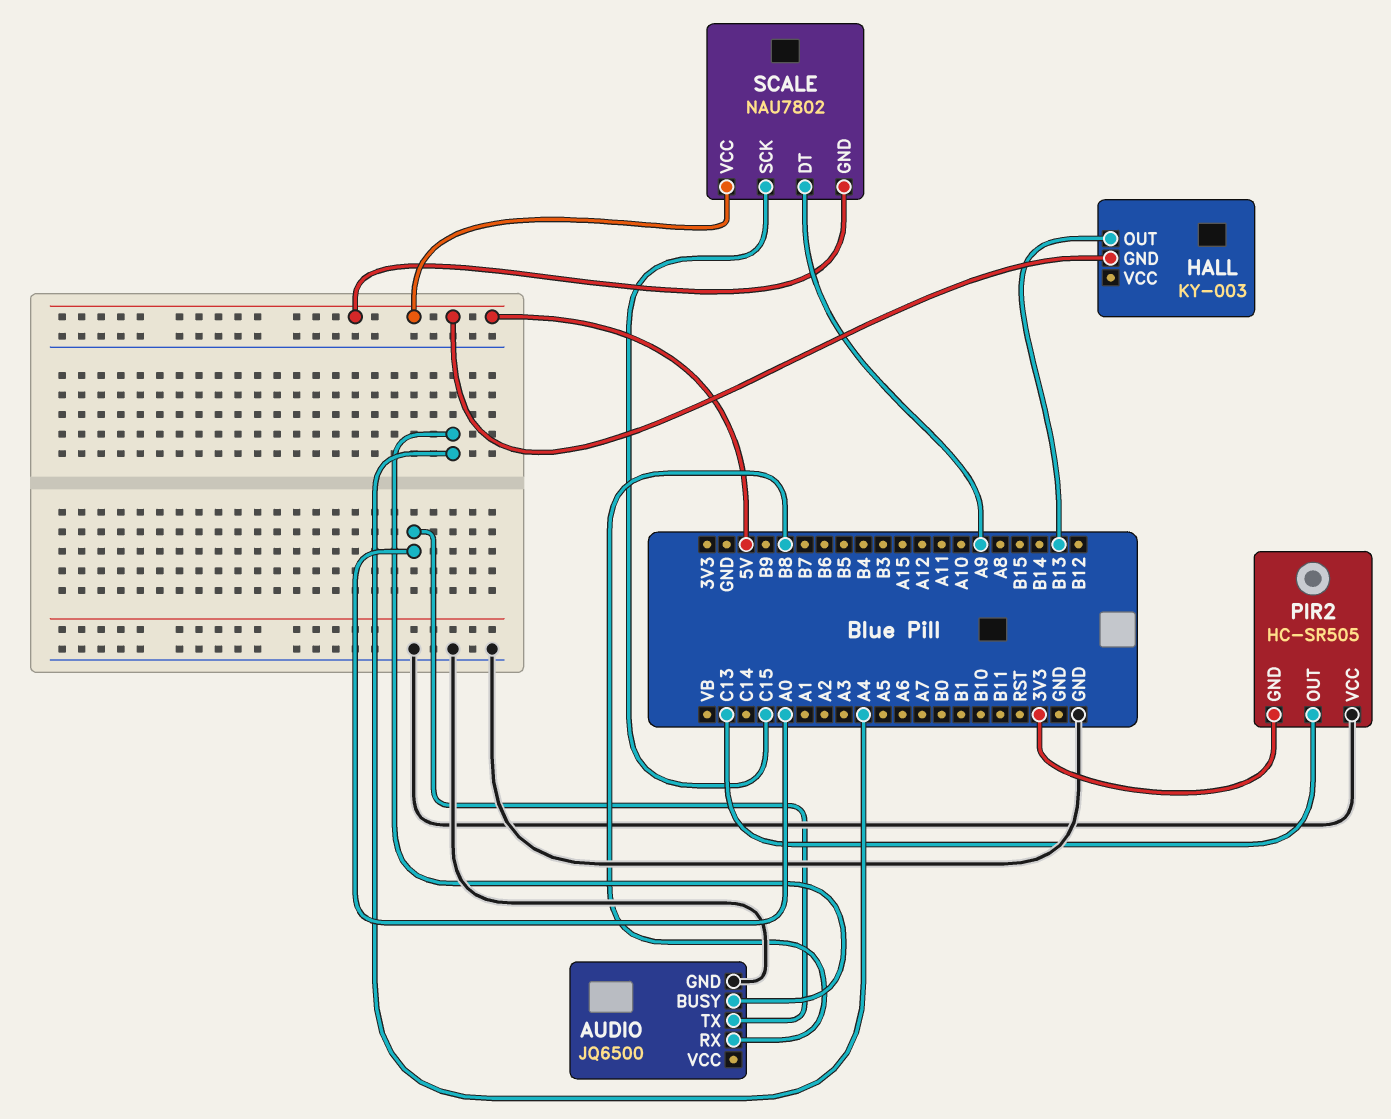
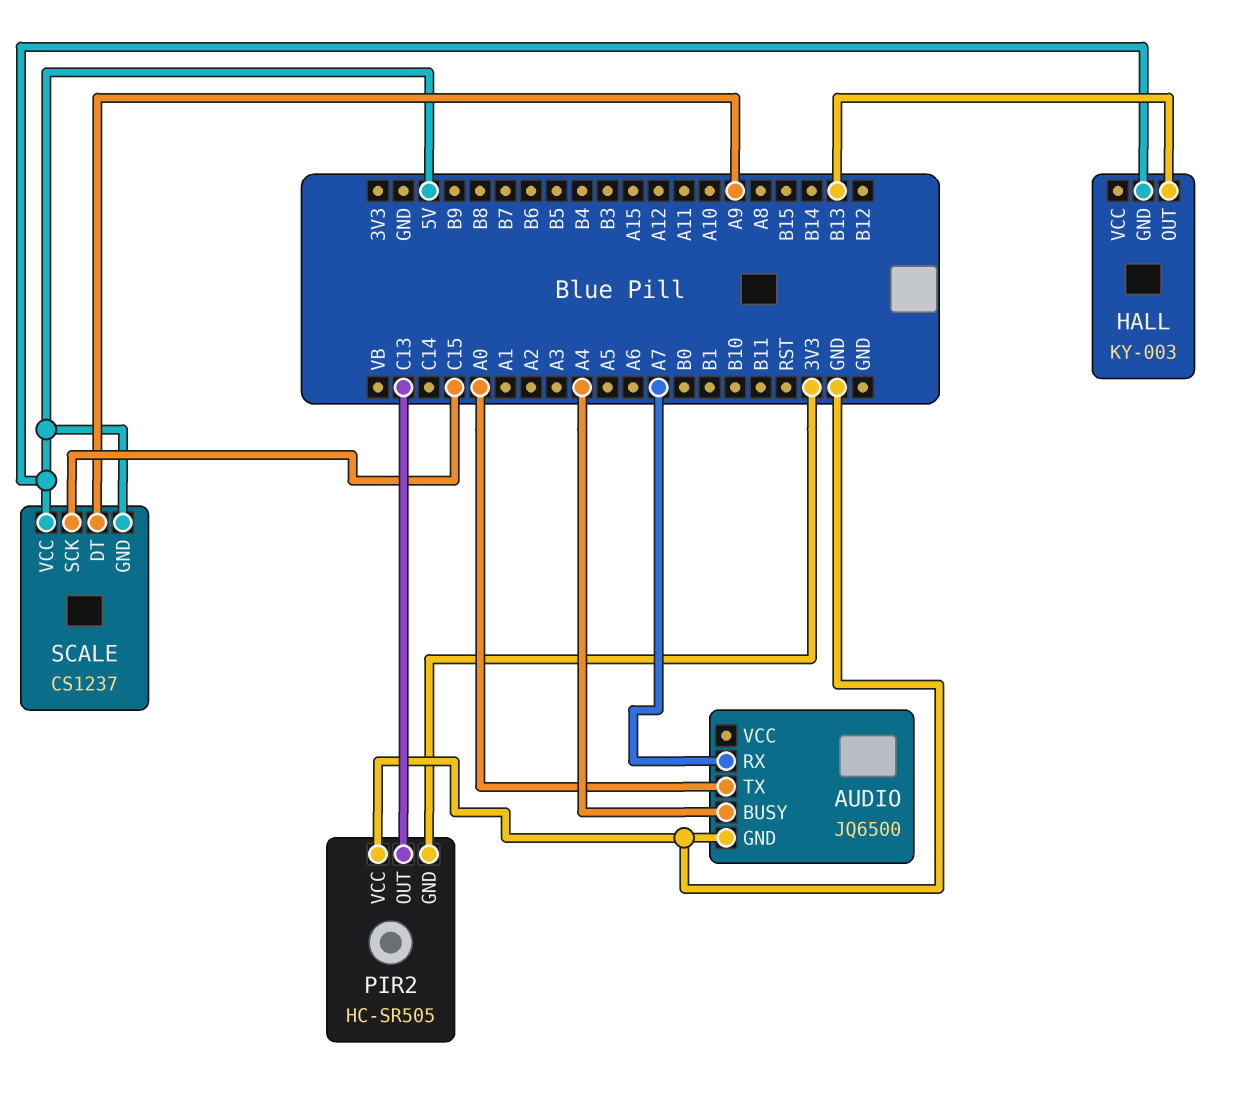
AUDIO pin RX: B8 -> A7
SCALE: NAU7802 -> CS1237

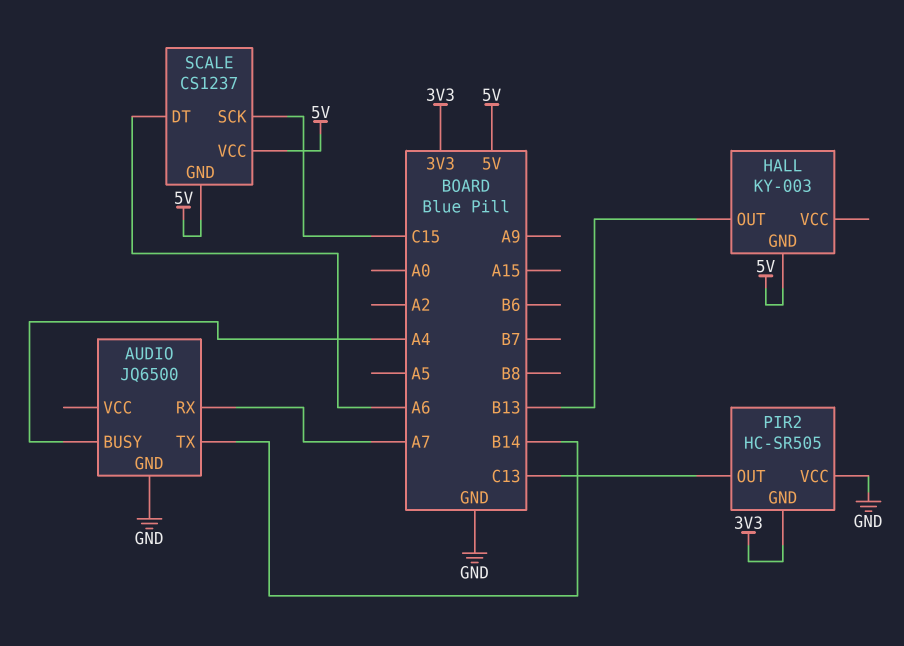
AUDIO pin TX: A0 -> B14
SCALE pin DT: A9 -> A6

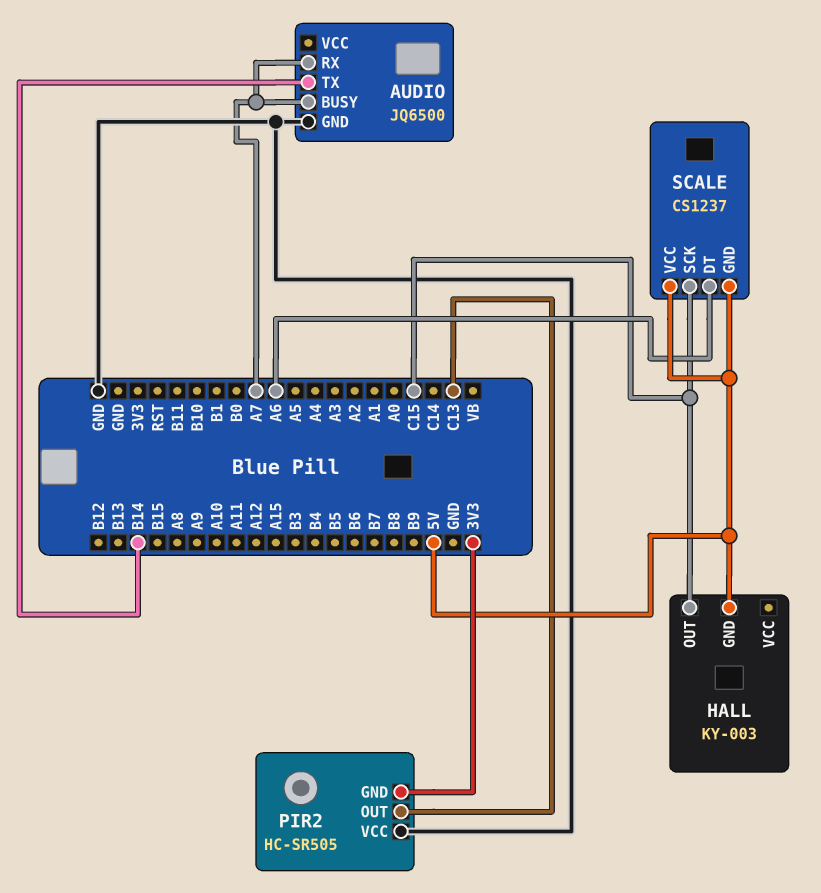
AUDIO pin BUSY: A4 -> A7
HALL pin OUT: B13 -> C15

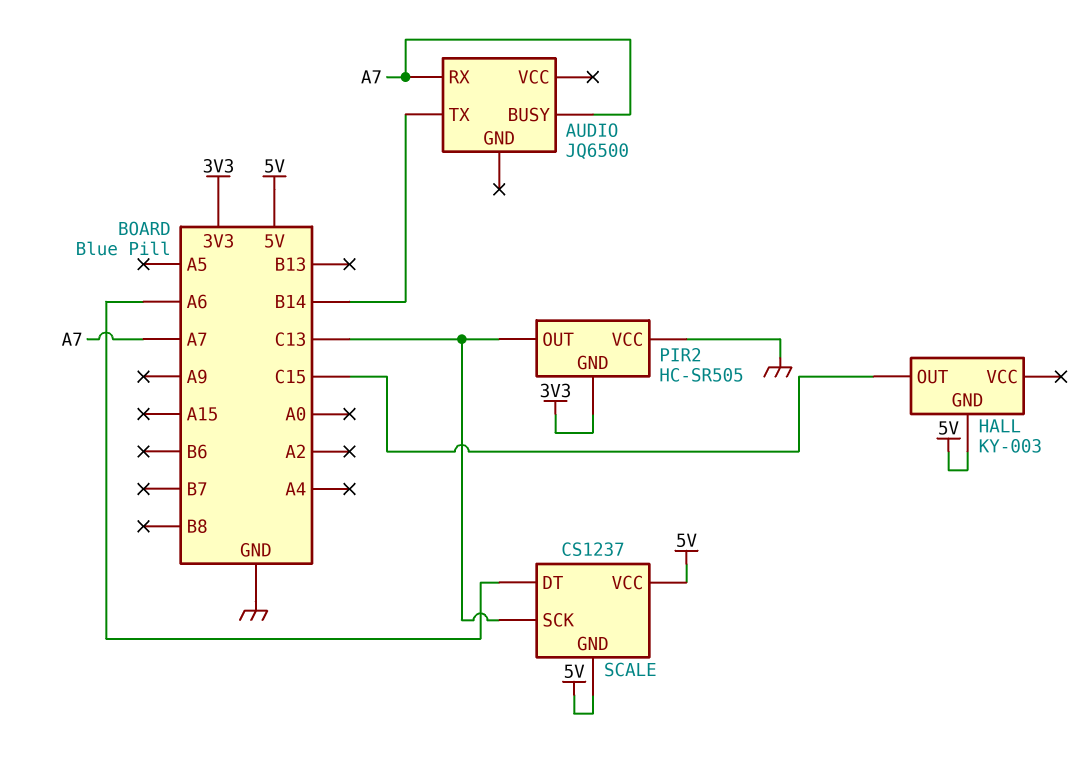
AUDIO pin GND: GND -> none
SCALE pin SCK: C15 -> C13

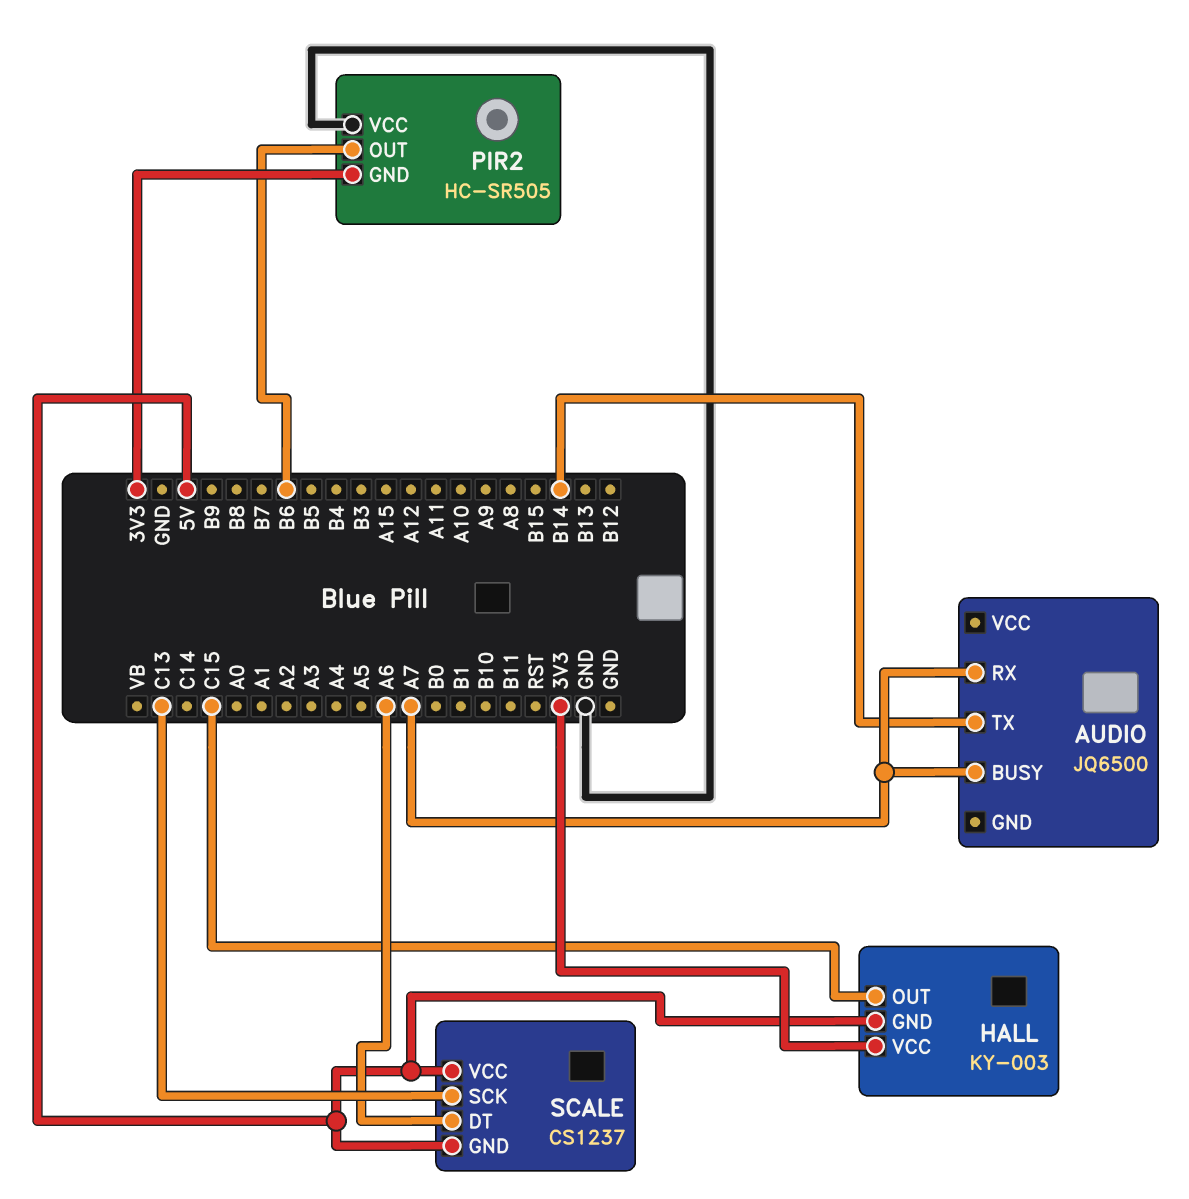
HALL pin VCC: none -> 3V3
PIR2 pin OUT: C13 -> B6

